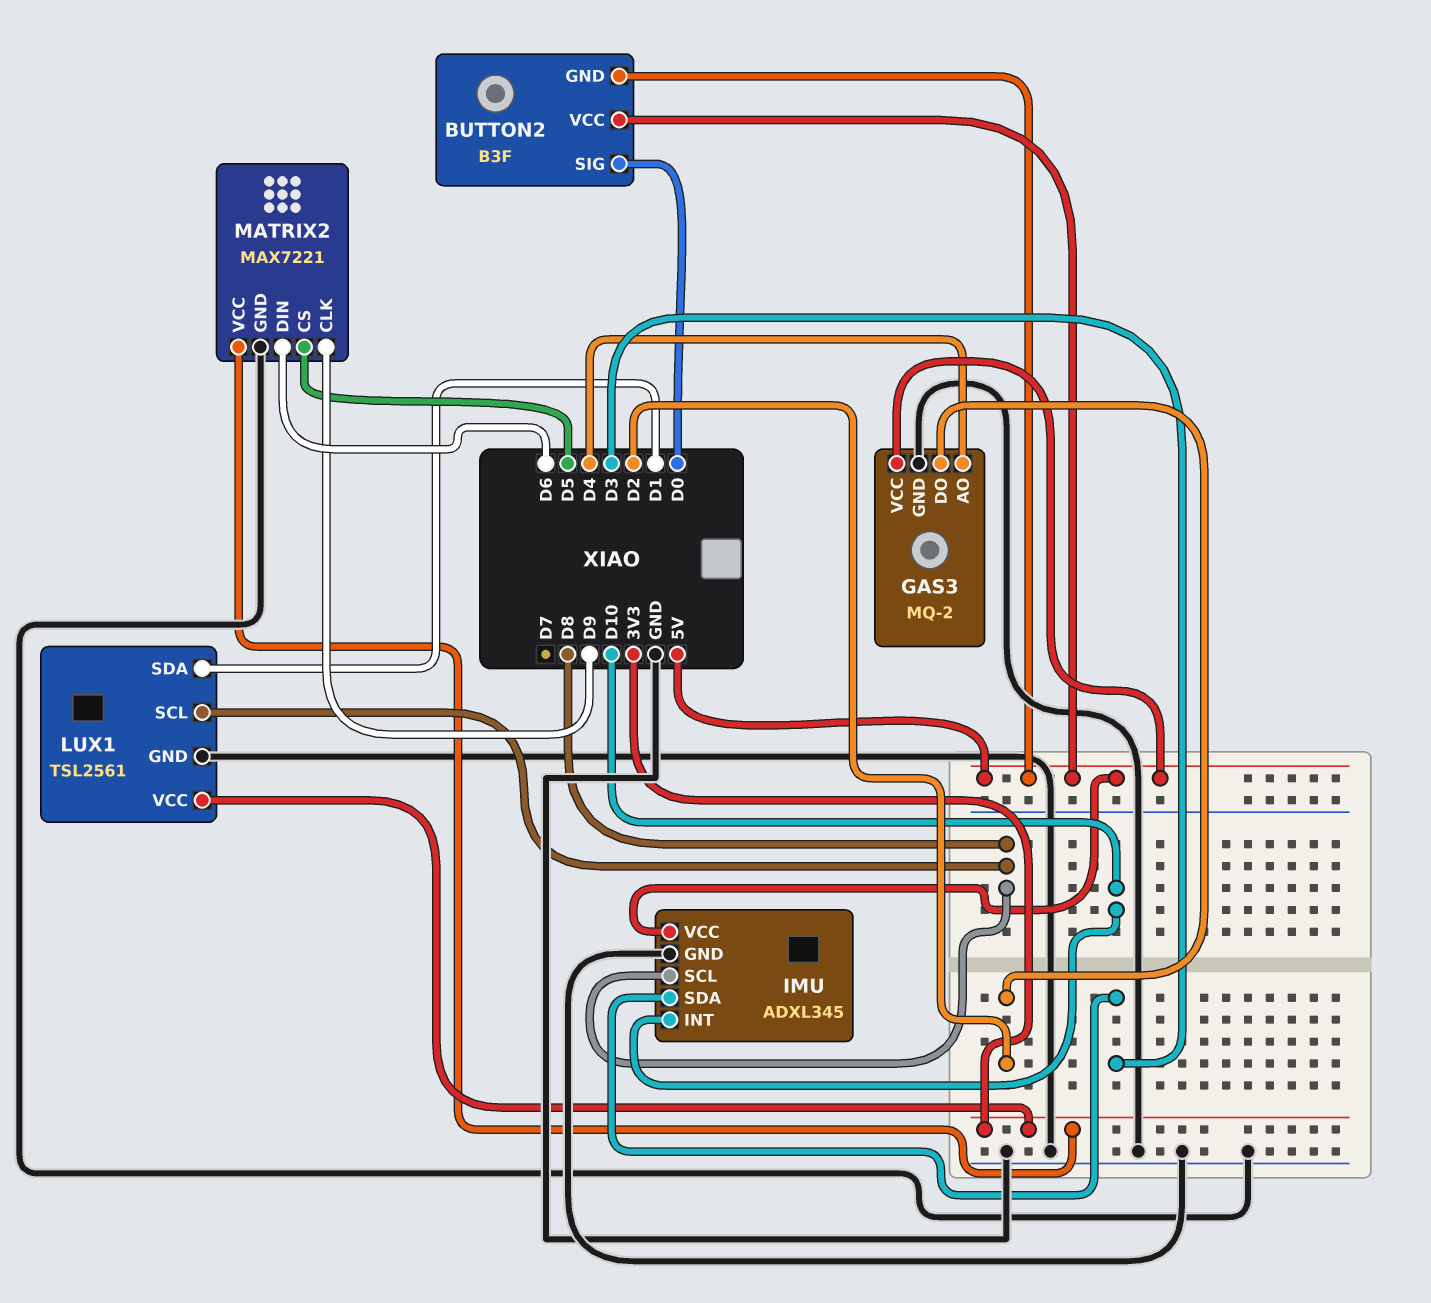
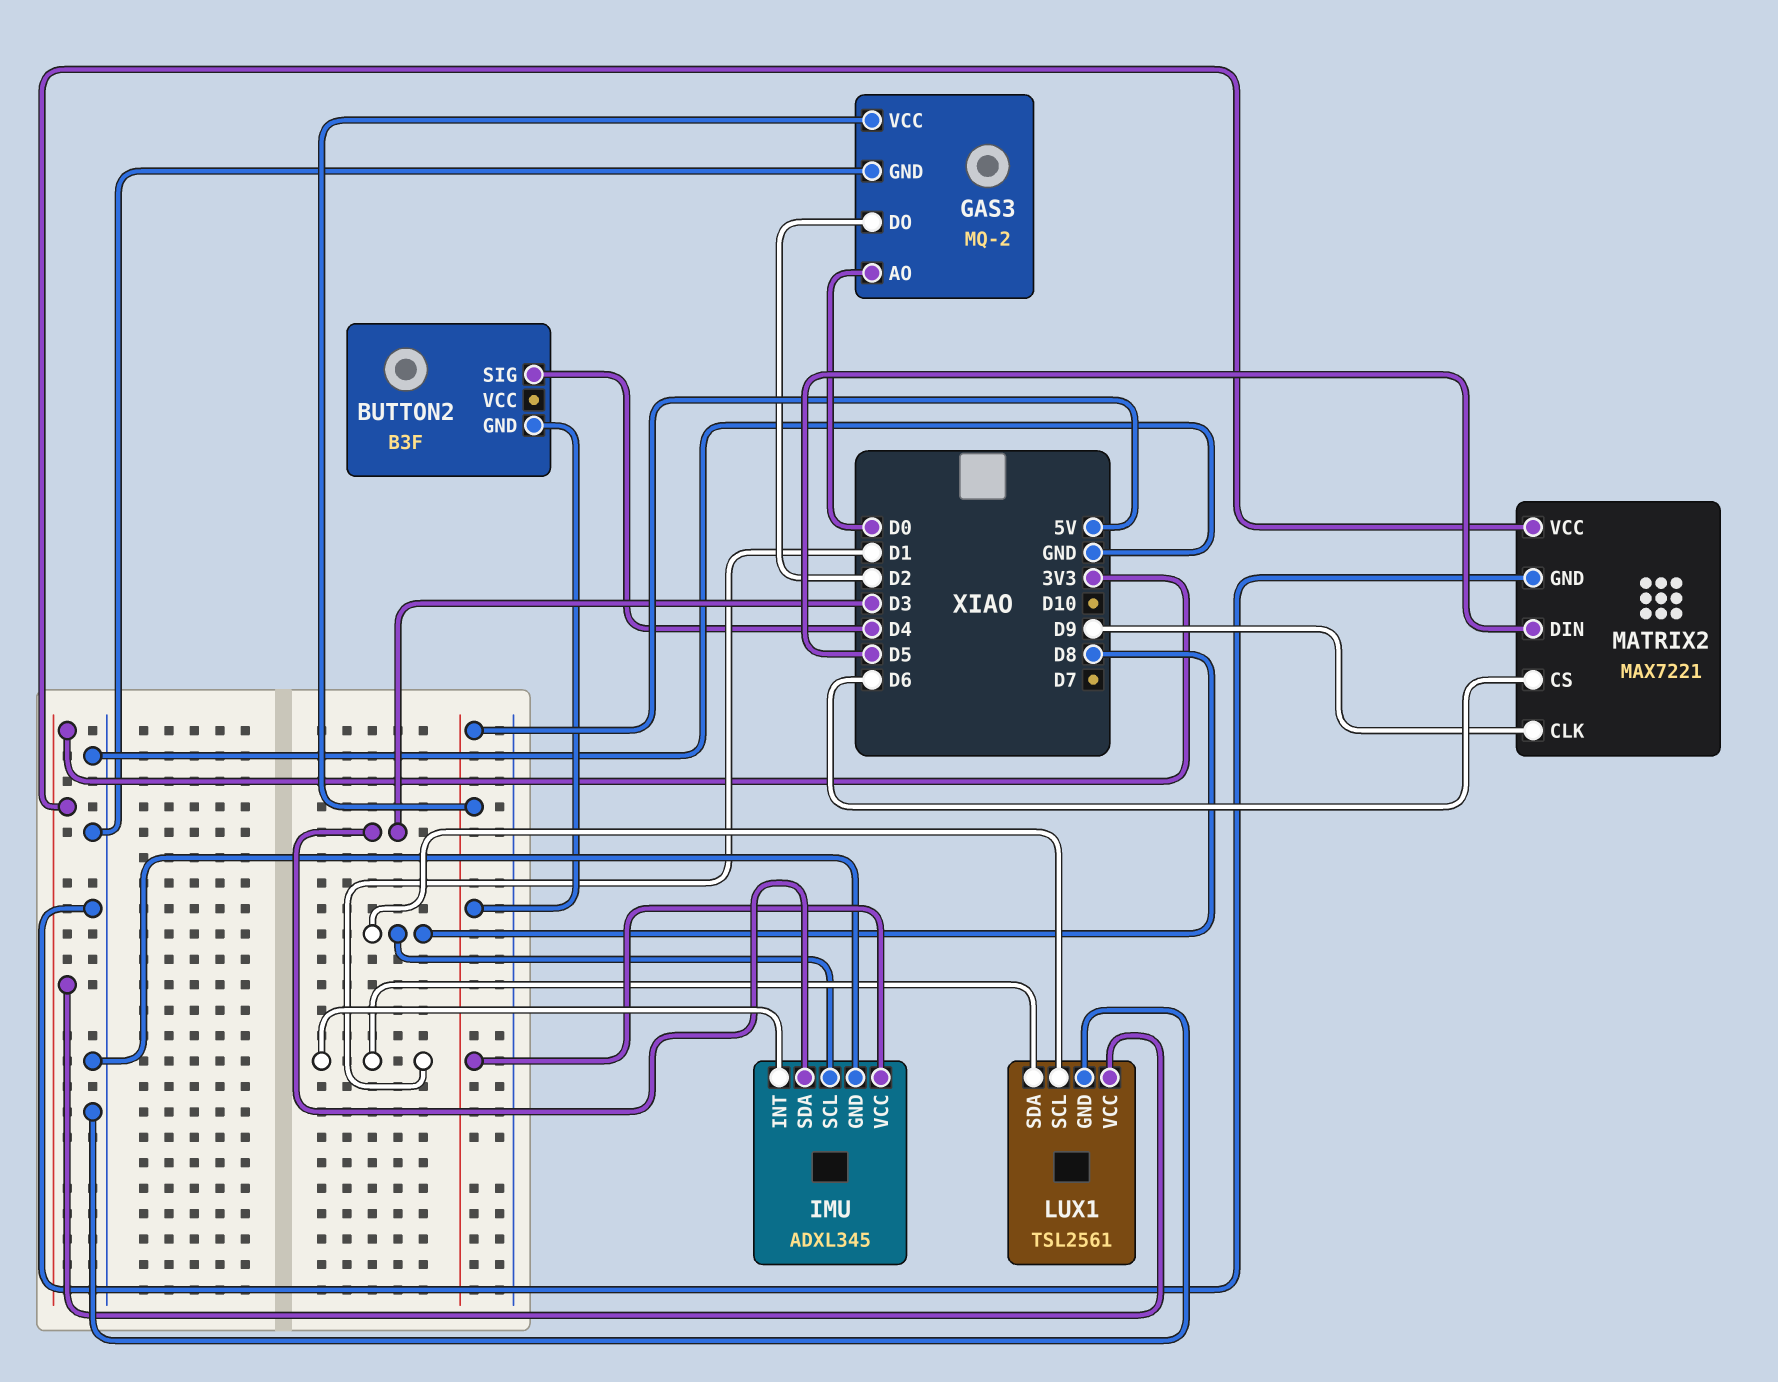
BUTTON2 pin SIG: D0 -> D4
BUTTON2 pin VCC: 5V -> none
GAS3 pin AO: D4 -> D0
IMU pin INT: D10 -> D1
MATRIX2 pin CS: D5 -> D6
MATRIX2 pin DIN: D6 -> D5

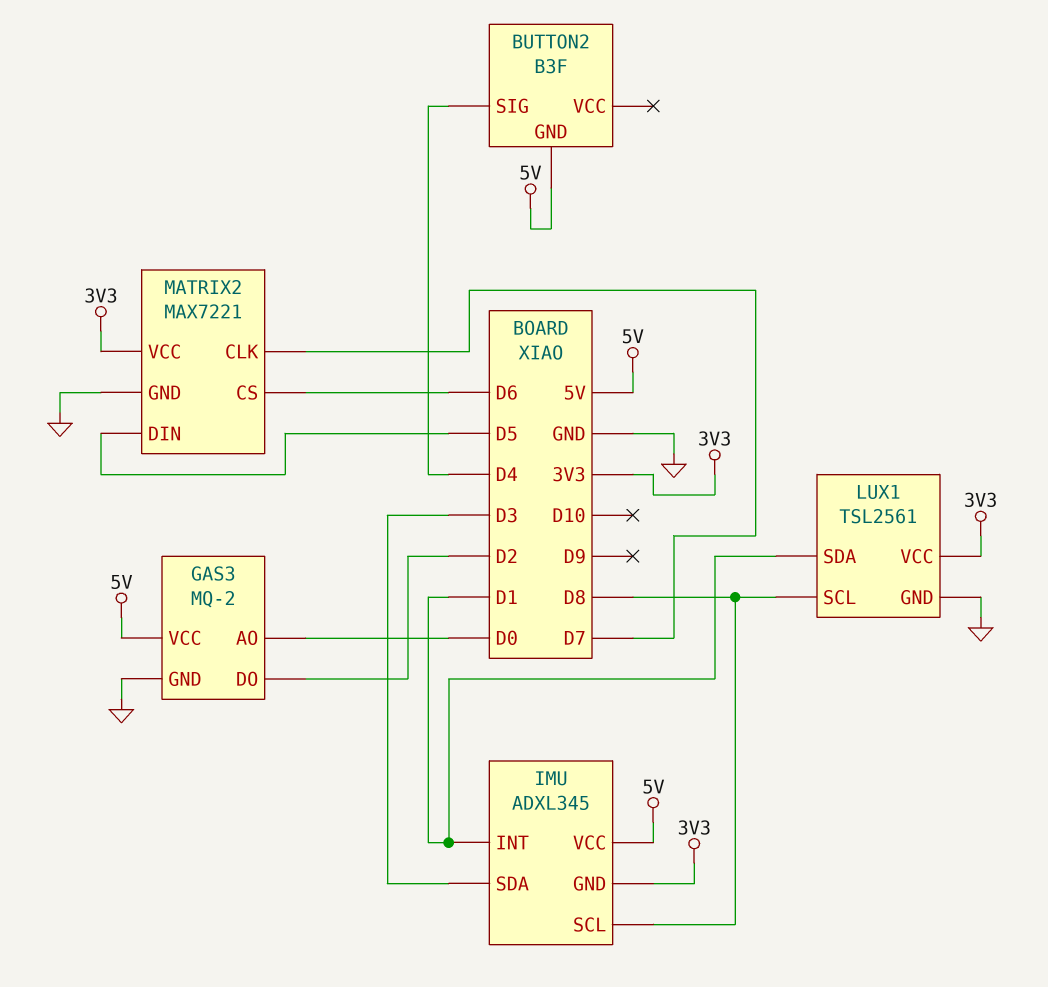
IMU pin GND: GND -> 3V3
MATRIX2 pin CLK: D9 -> D7

